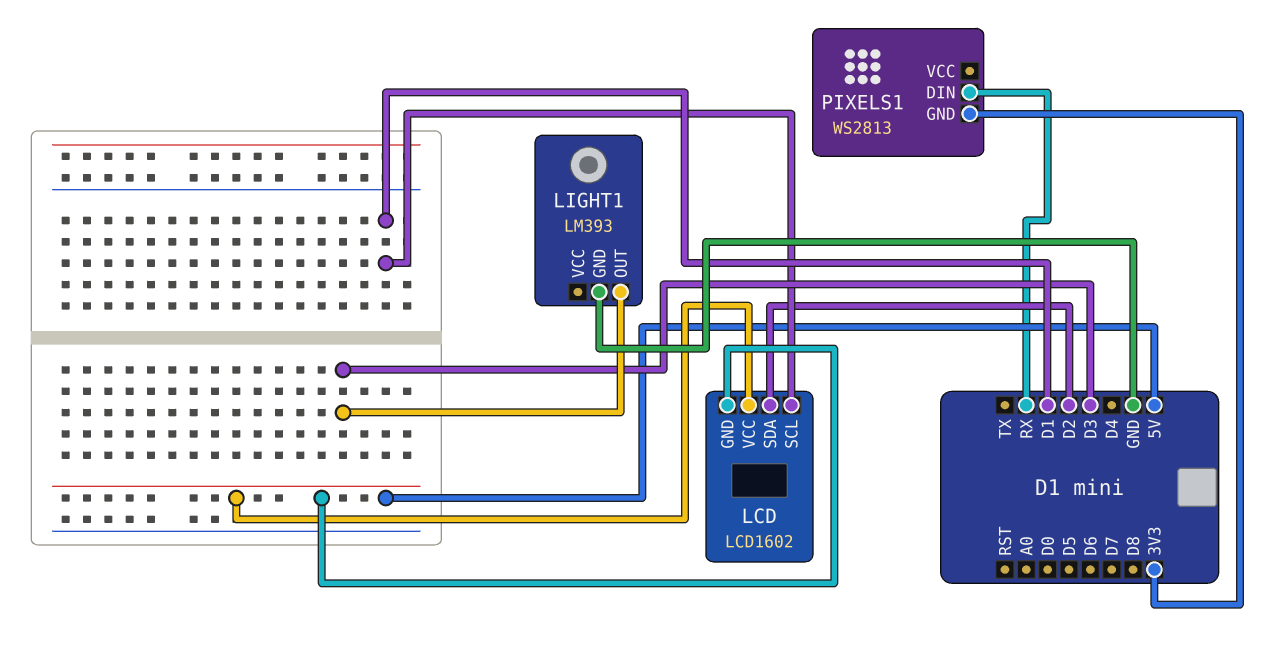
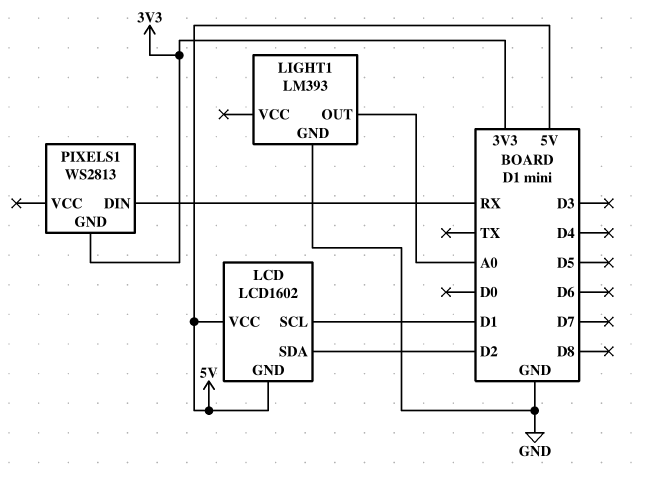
LIGHT1 pin OUT: D3 -> A0

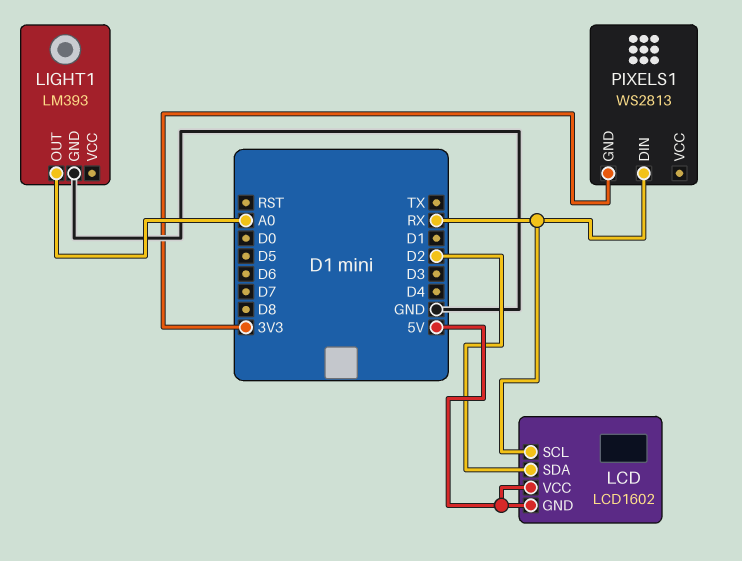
LCD pin SCL: D1 -> RX

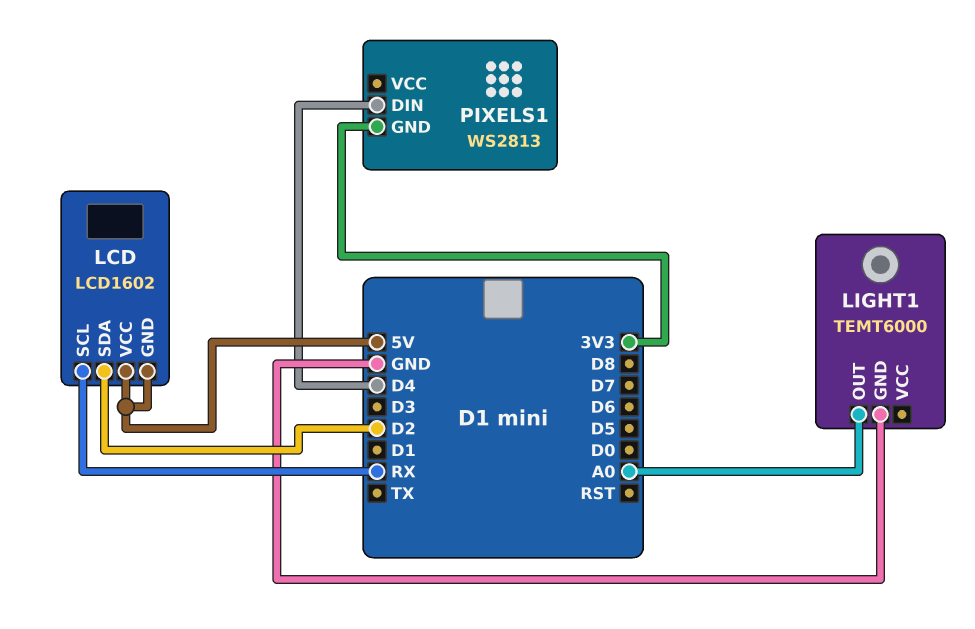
LIGHT1: LM393 -> TEMT6000
PIXELS1 pin DIN: RX -> D4

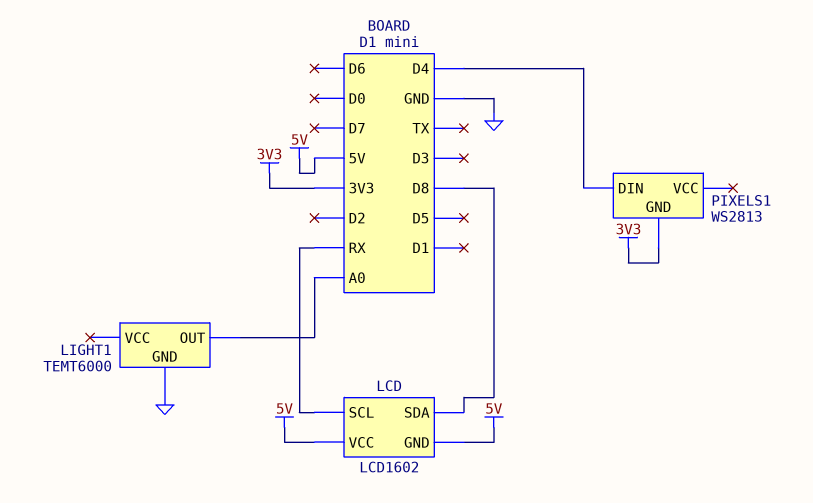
LCD pin SDA: D2 -> D8

